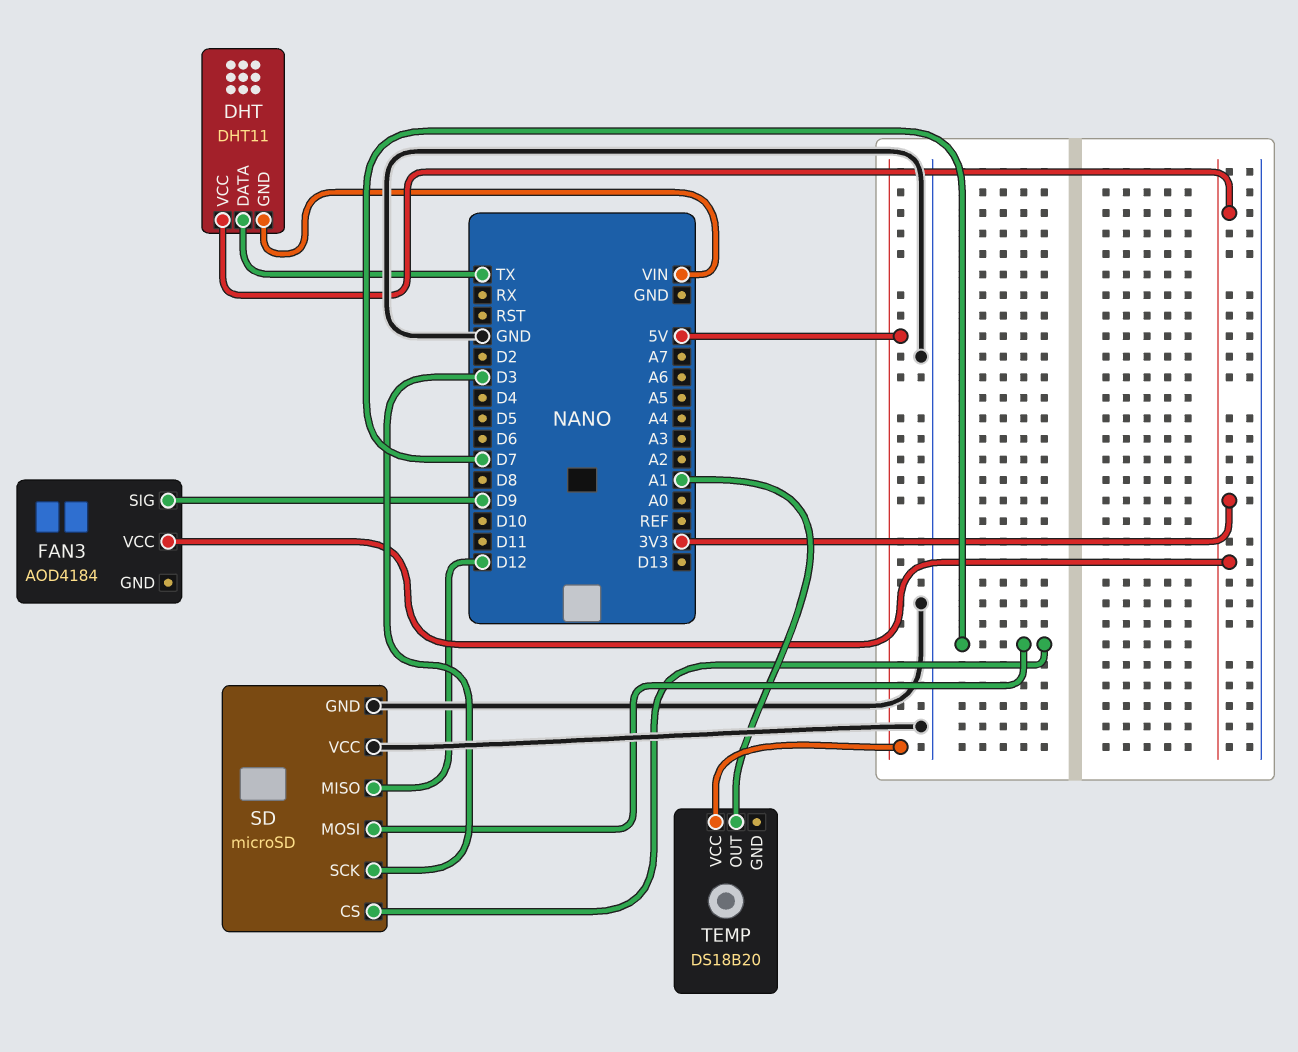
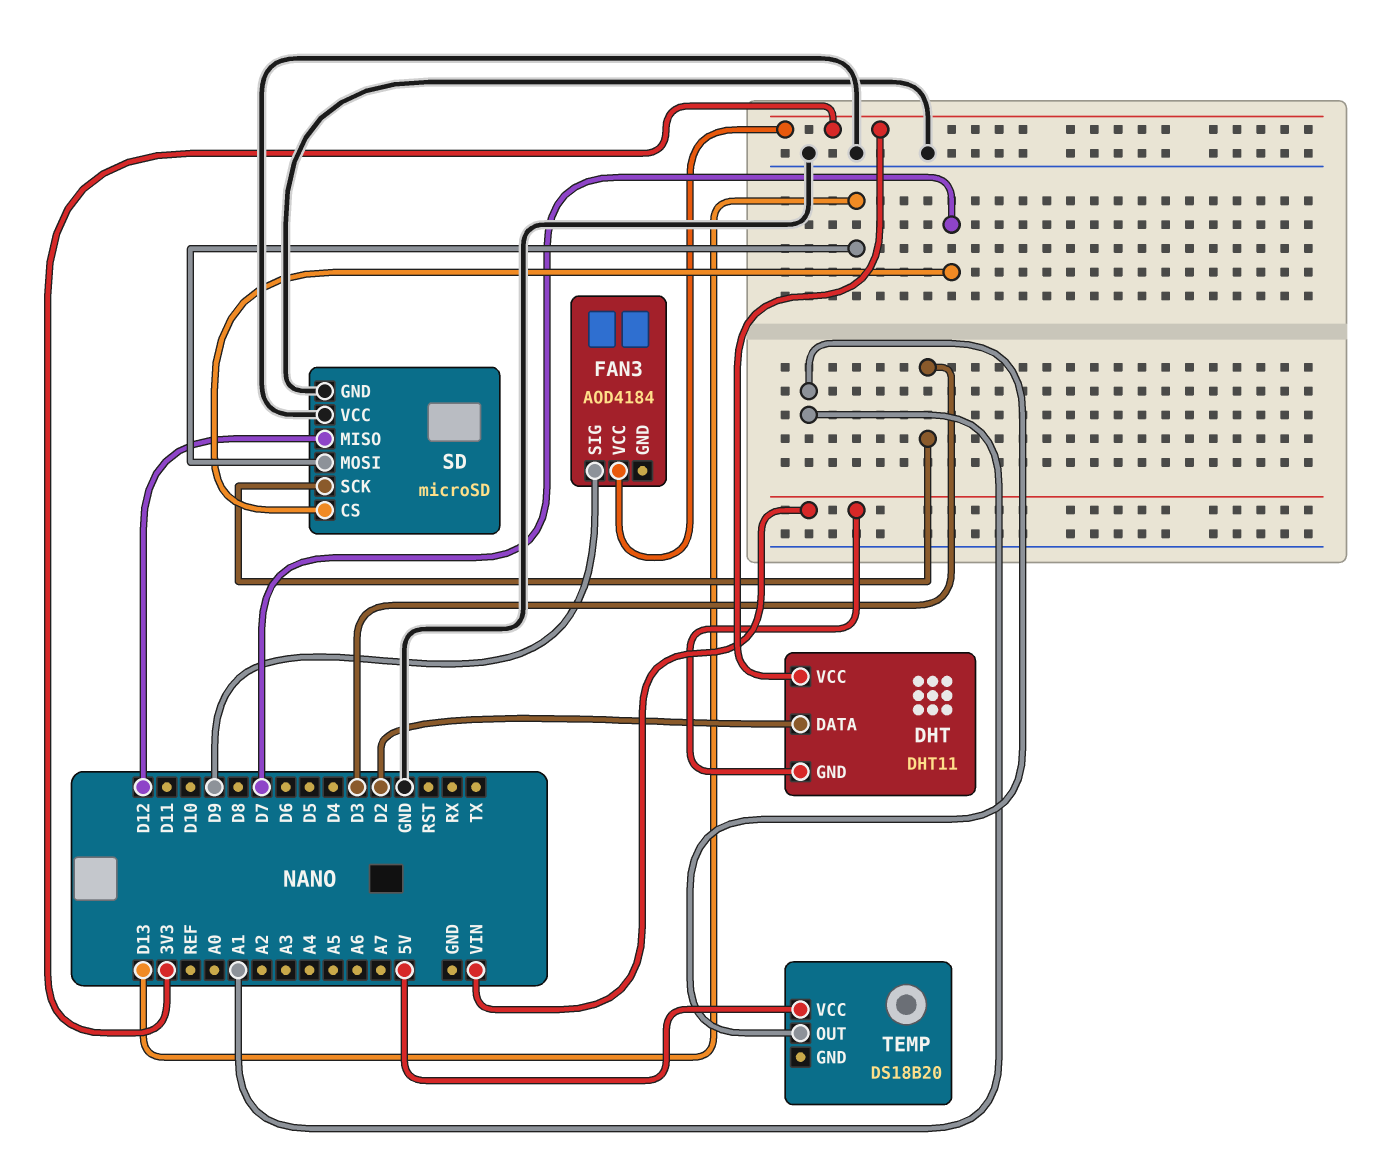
DHT pin DATA: TX -> D2
SD pin MOSI: D7 -> D13

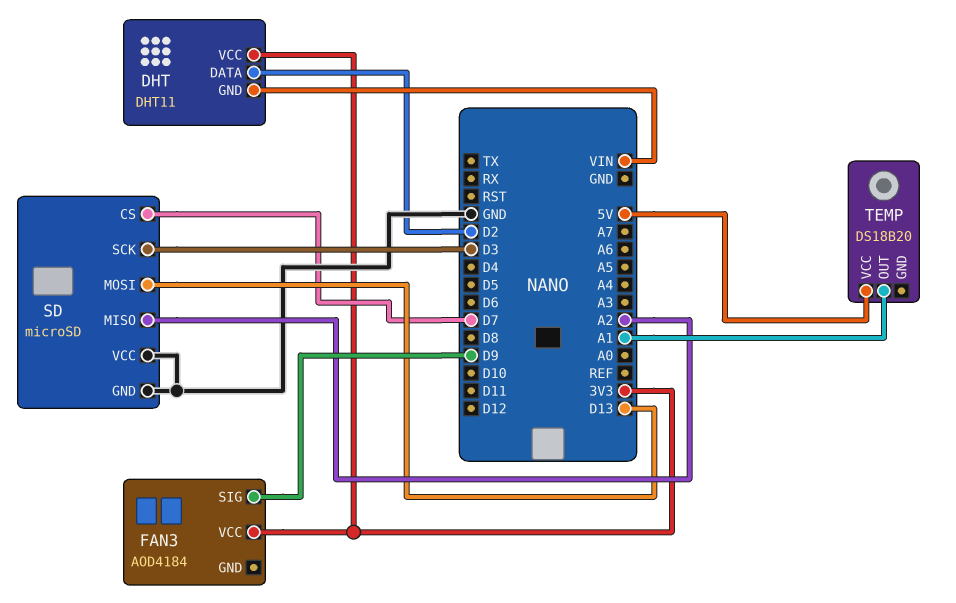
SD pin MISO: D12 -> A2

